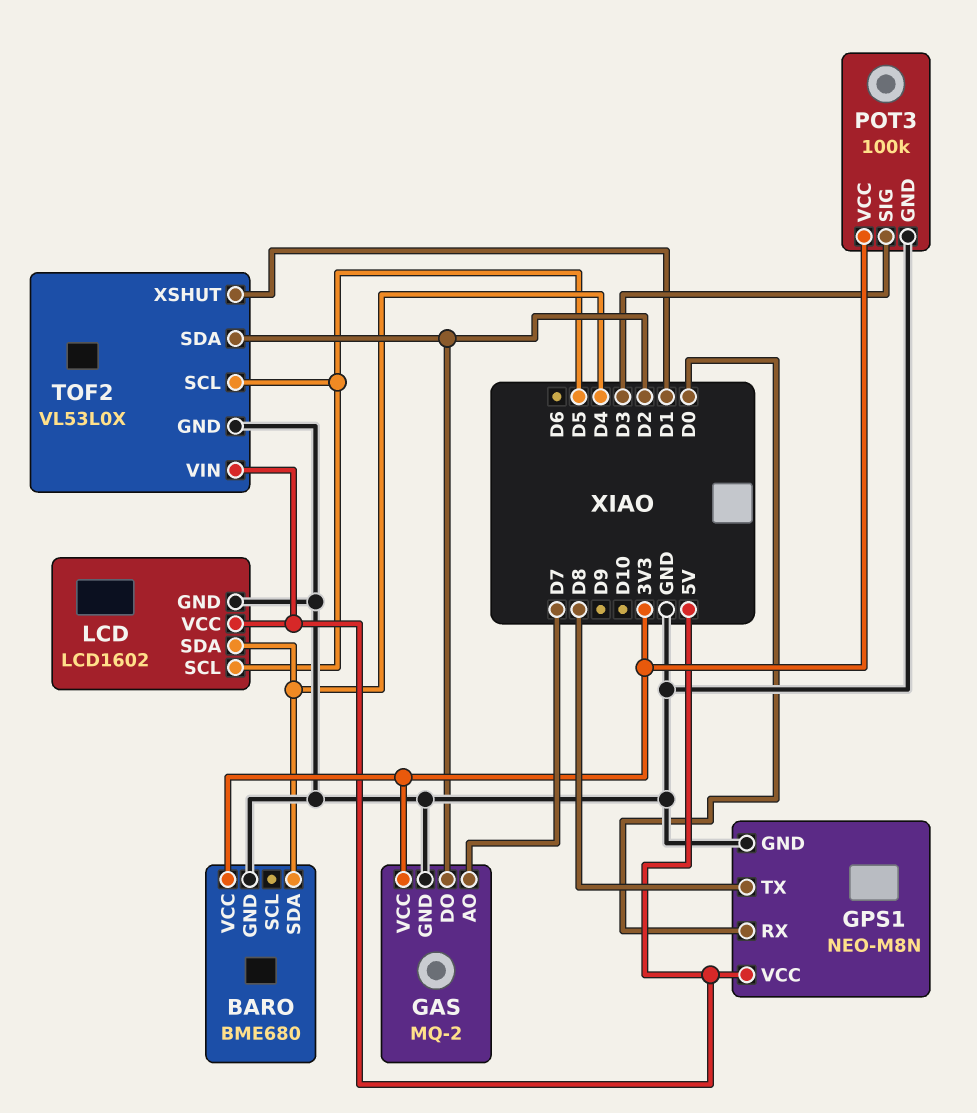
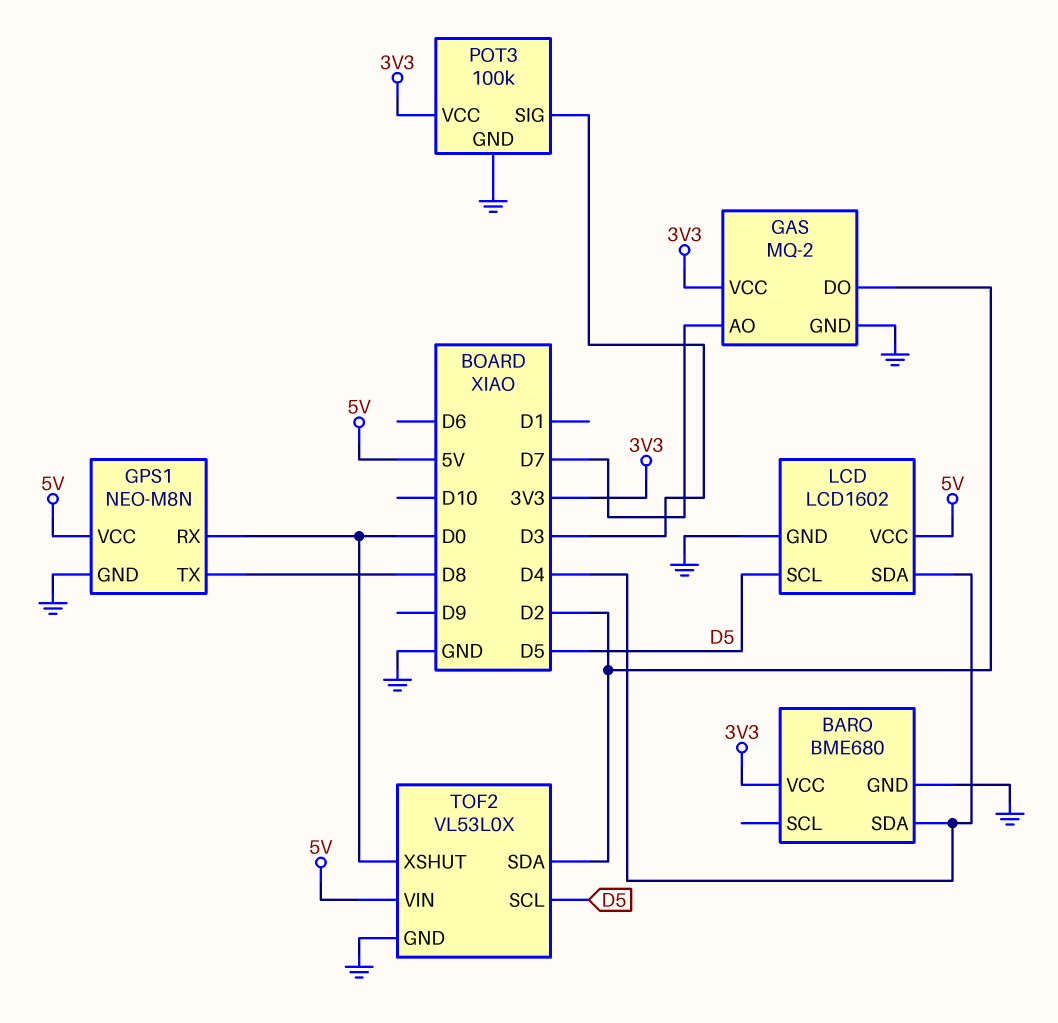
TOF2 pin XSHUT: D1 -> D0

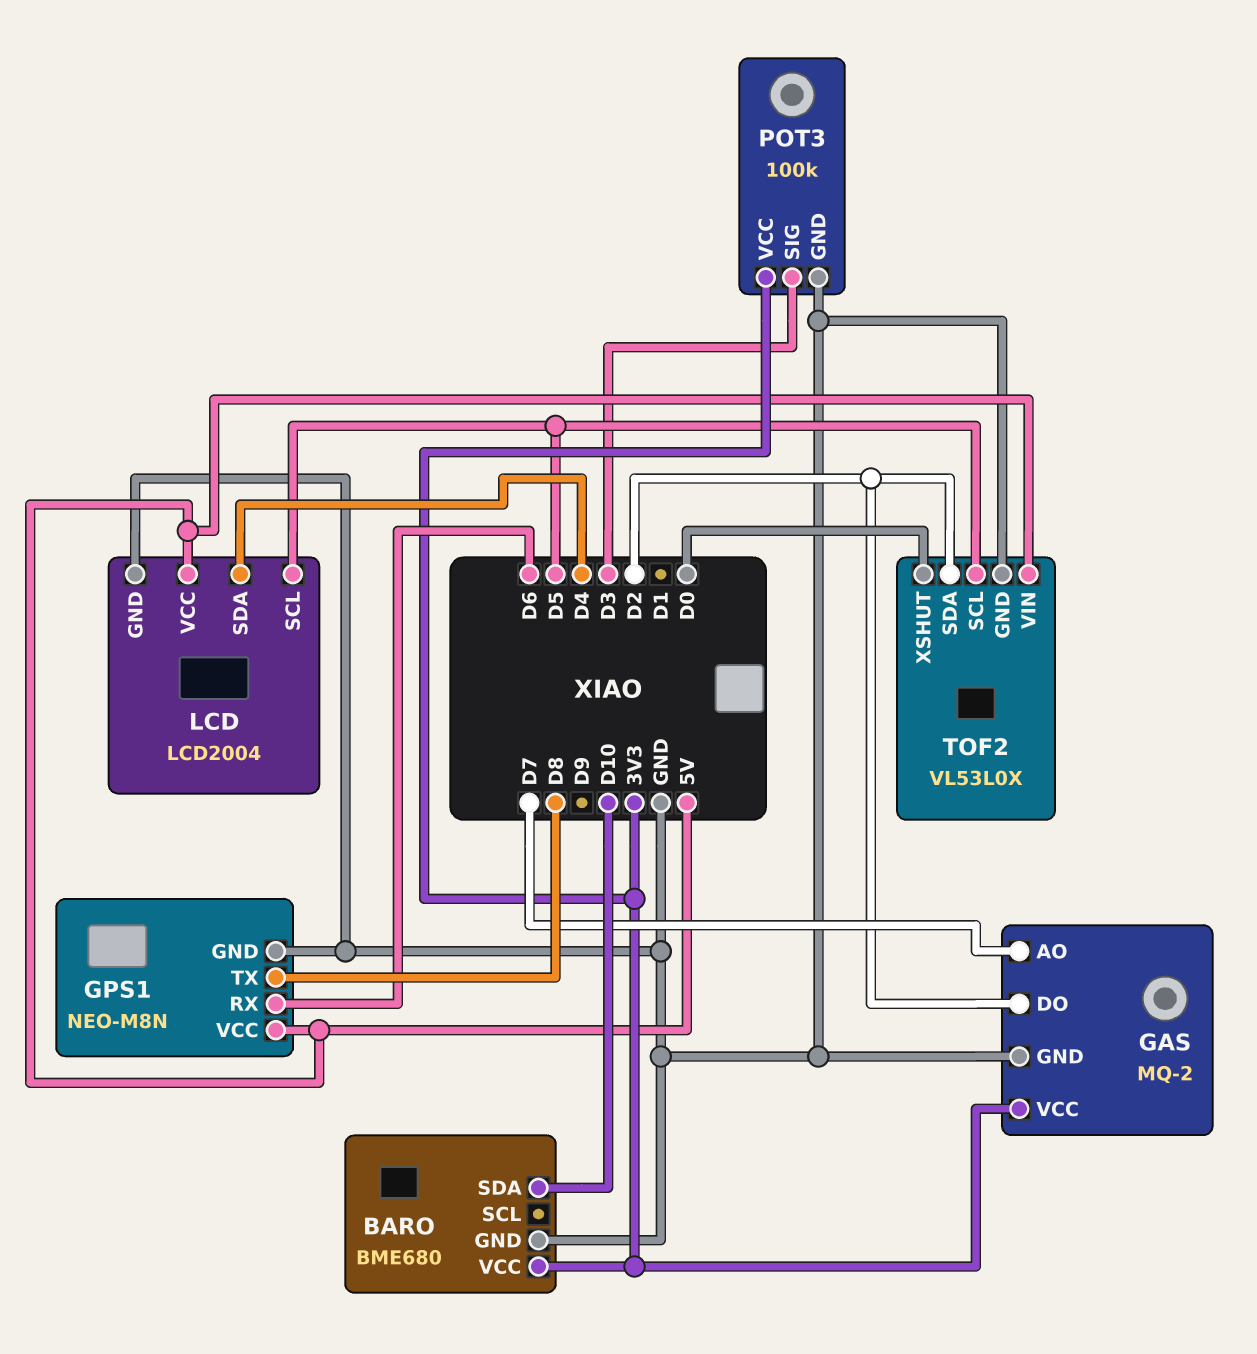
BARO pin SDA: D4 -> D10
GPS1 pin RX: D0 -> D6
LCD: LCD1602 -> LCD2004

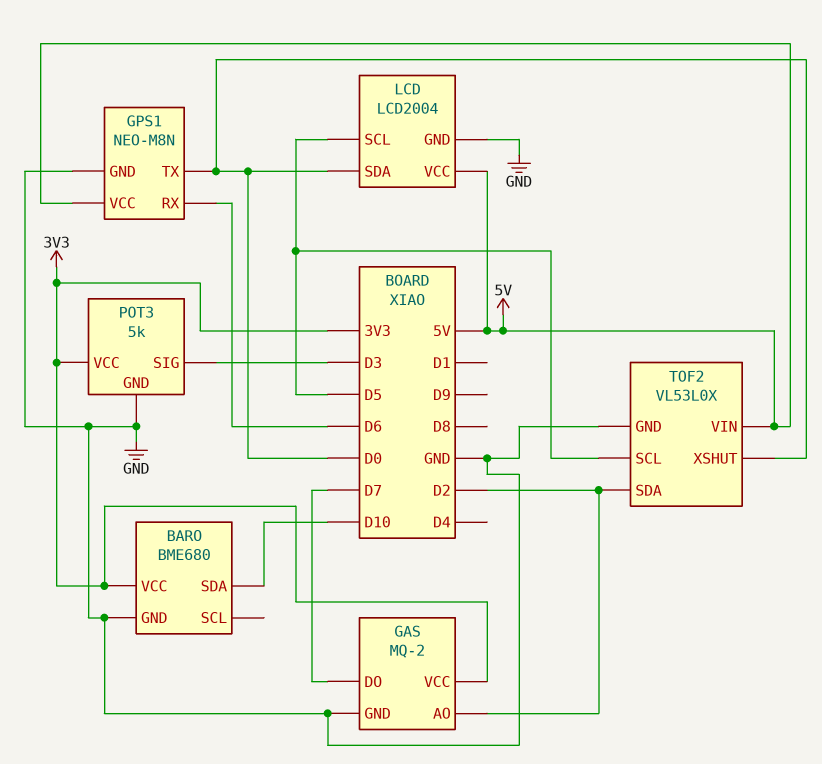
GAS pin AO: D7 -> D2
GAS pin DO: D2 -> D7
GPS1 pin TX: D8 -> D0
LCD pin SDA: D4 -> D0
POT3: 100k -> 5k

